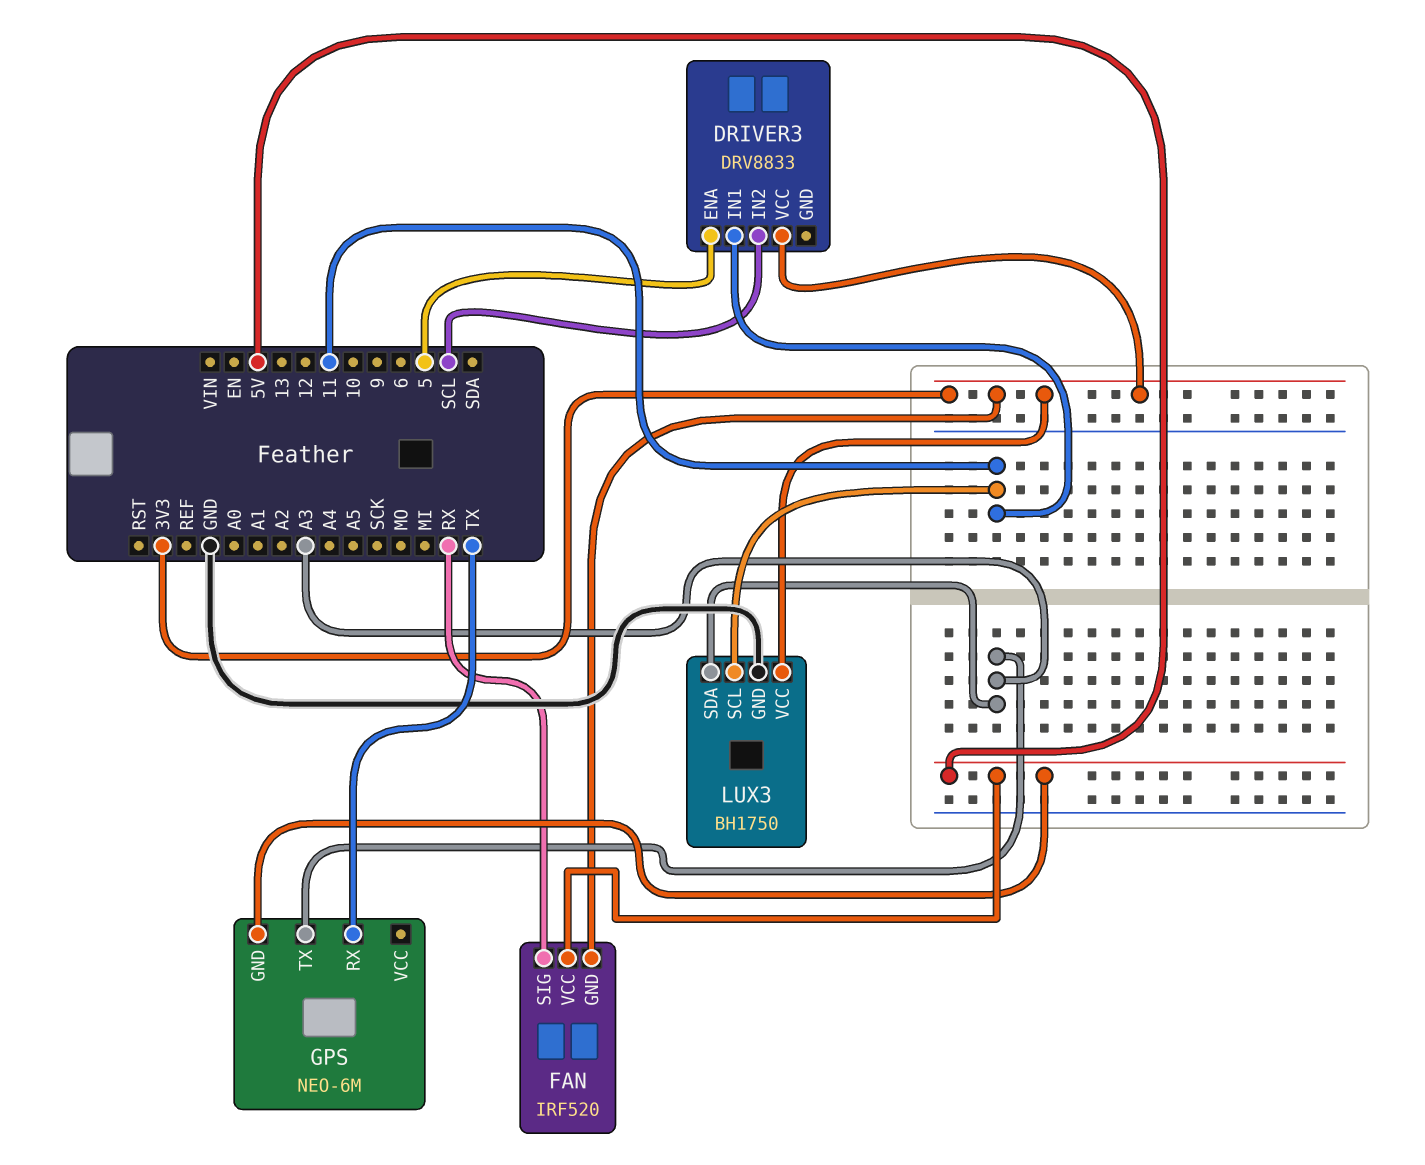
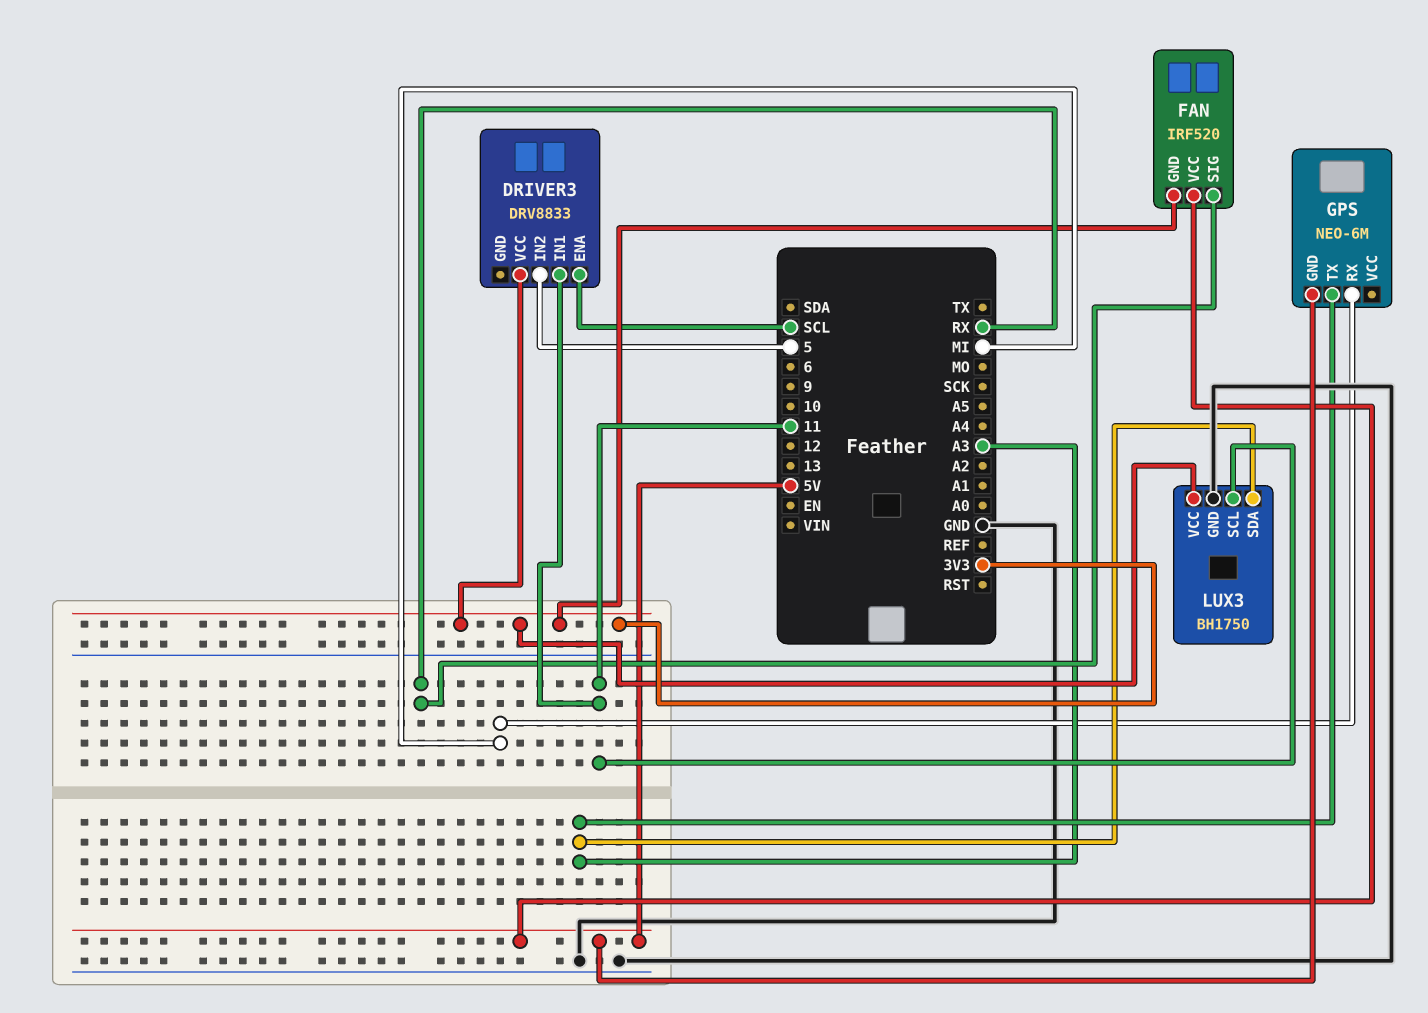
DRIVER3 pin ENA: 5 -> SCL
DRIVER3 pin IN2: SCL -> 5
GPS pin RX: TX -> MI

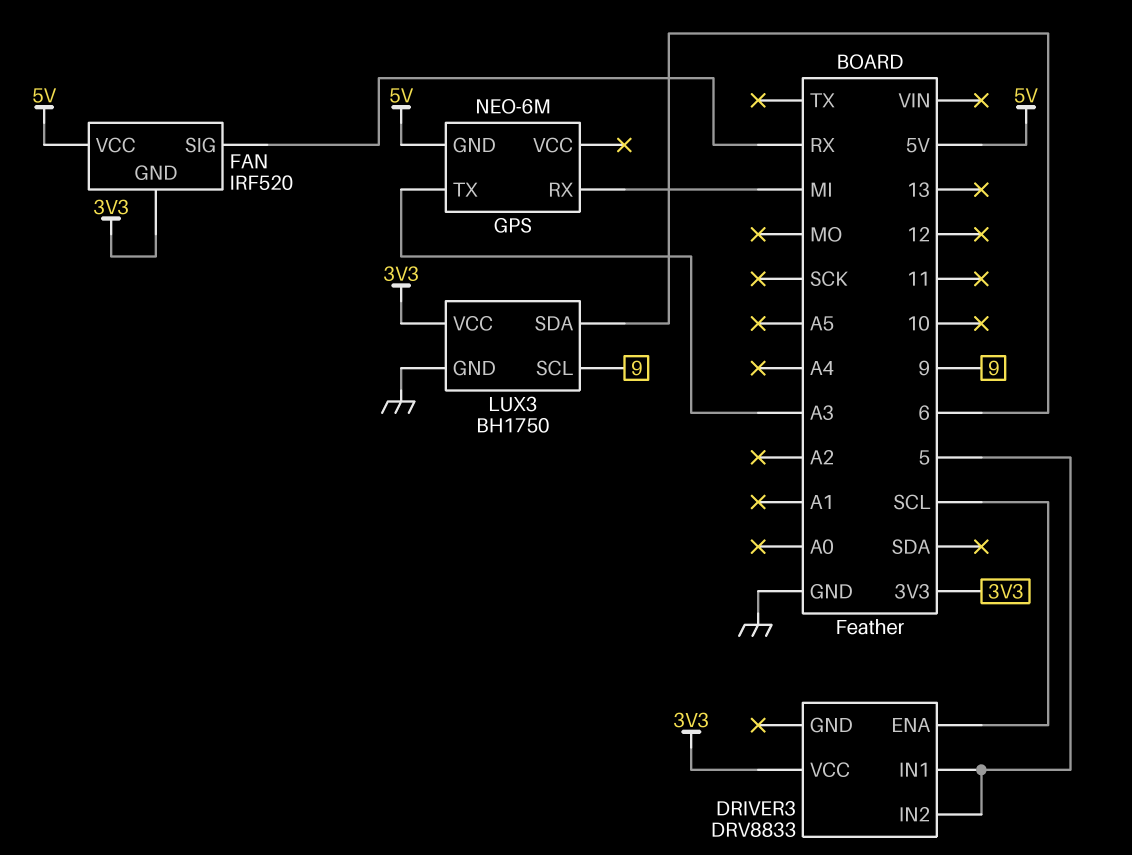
DRIVER3 pin IN1: 11 -> 5
LUX3 pin SCL: 11 -> 9
LUX3 pin SDA: A3 -> 6

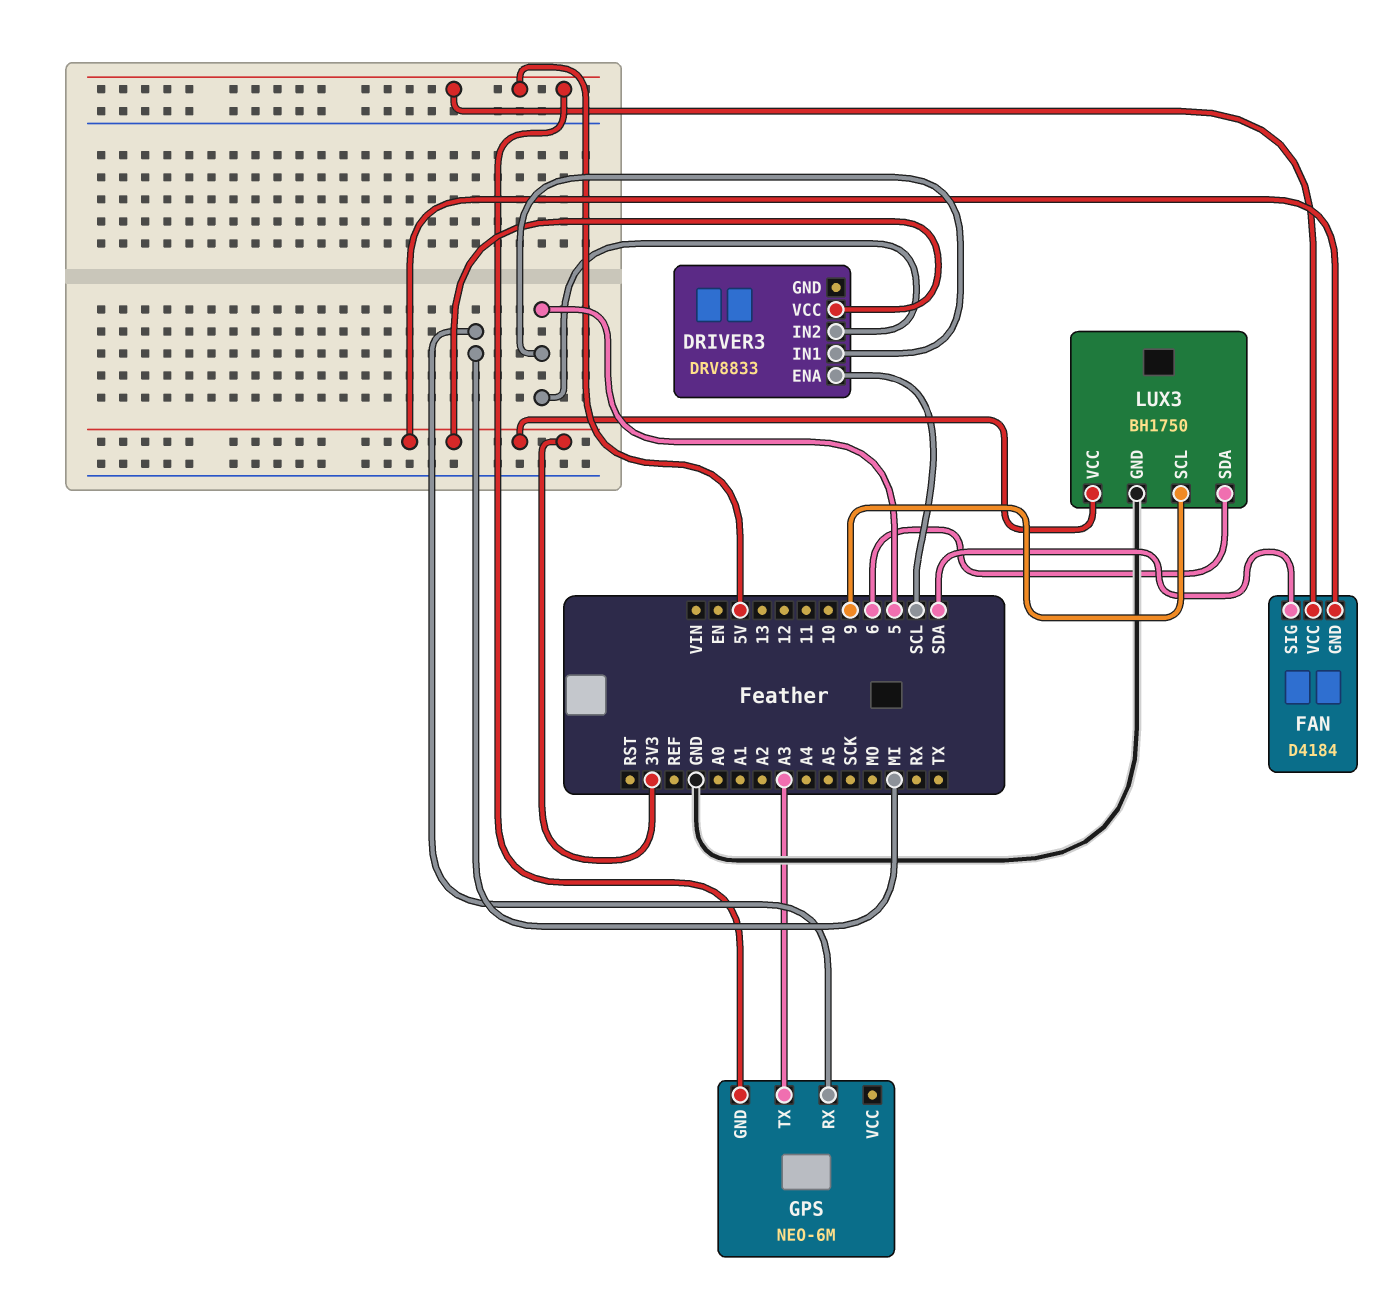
FAN: IRF520 -> D4184
FAN pin SIG: RX -> SDA

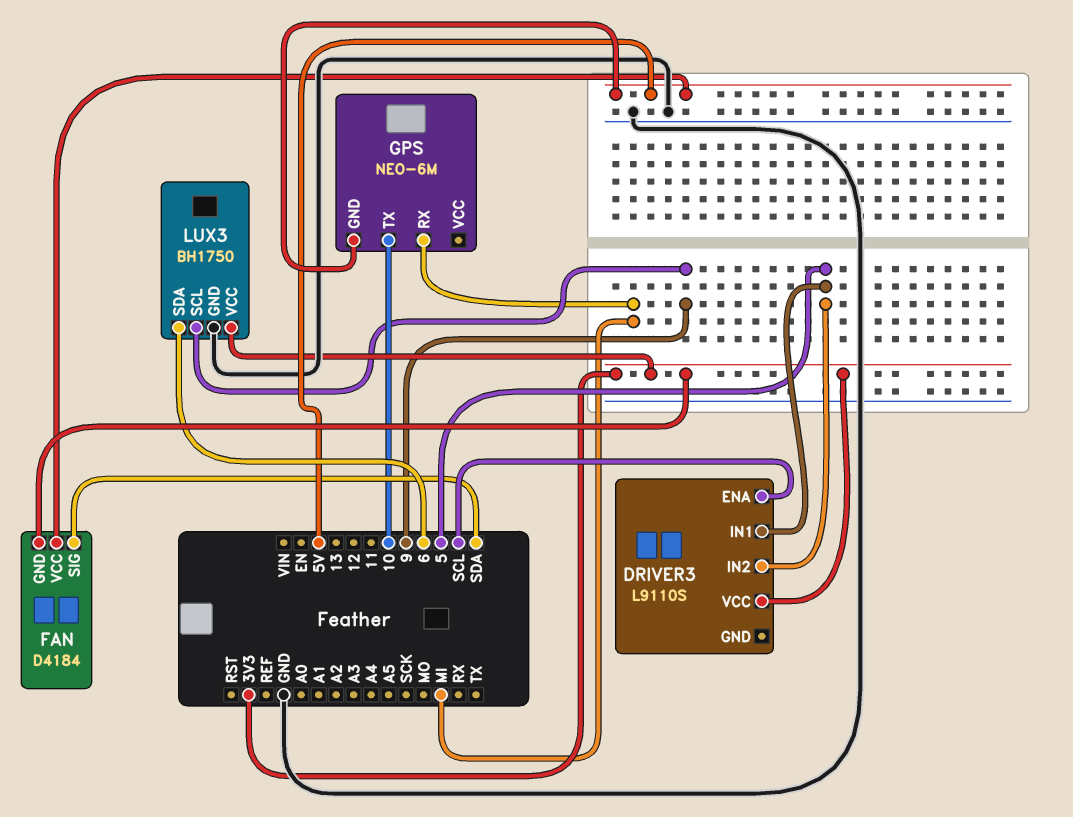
DRIVER3: DRV8833 -> L9110S
GPS pin TX: A3 -> 10

